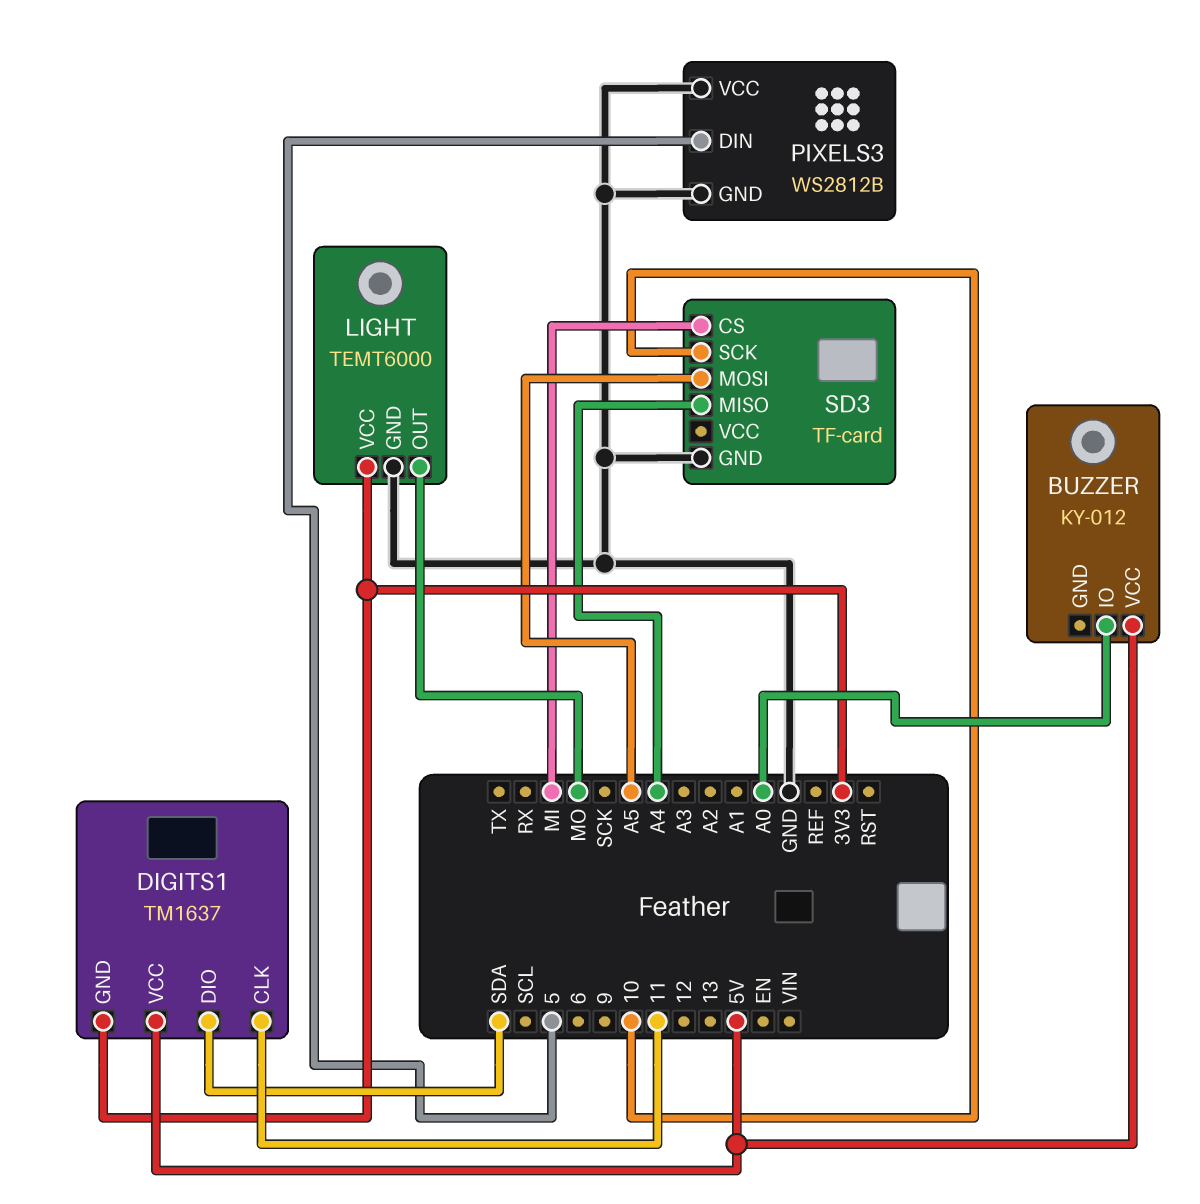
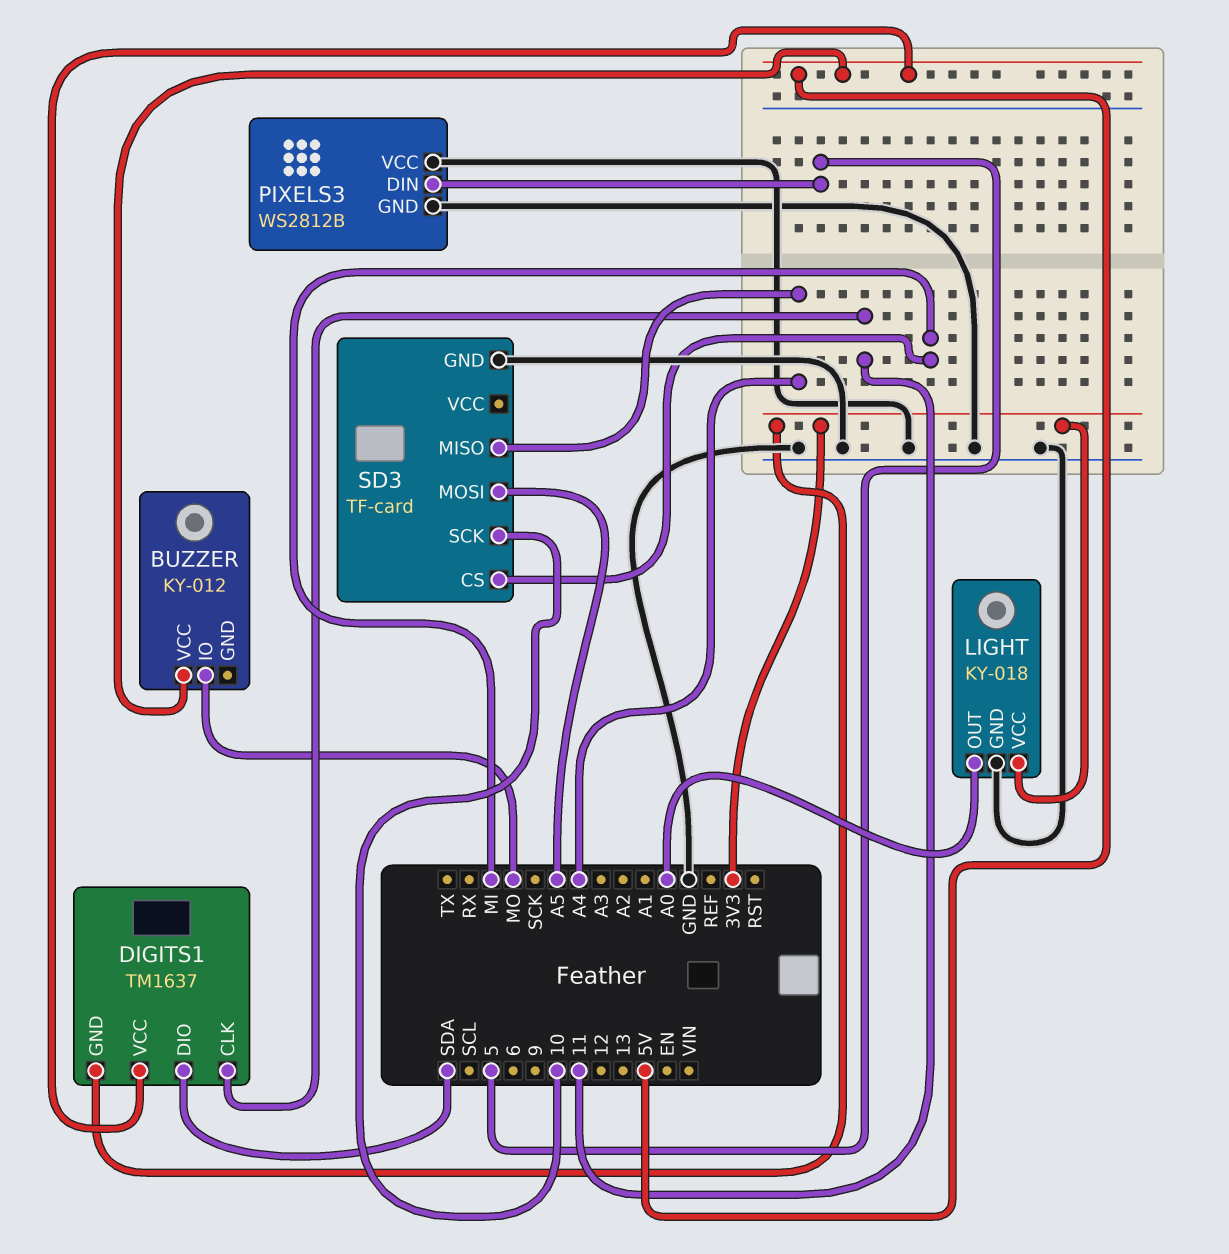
BUZZER pin IO: A0 -> MO
LIGHT: TEMT6000 -> KY-018
LIGHT pin OUT: MO -> A0

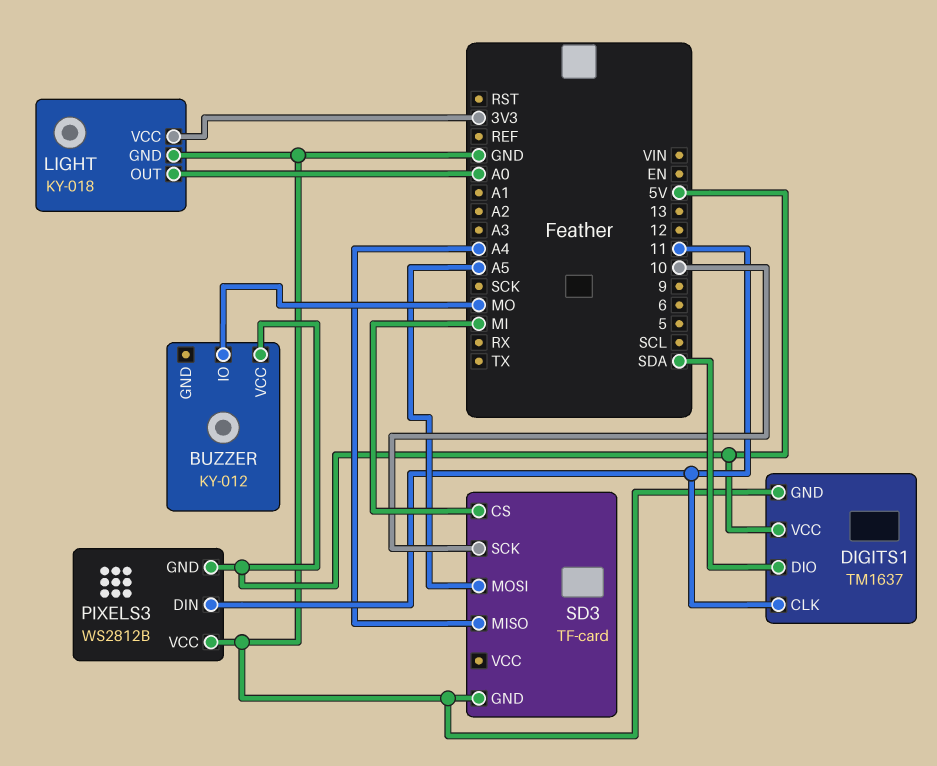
DIGITS1 pin GND: 3V3 -> GND
PIXELS3 pin DIN: 5 -> 11
PIXELS3 pin GND: GND -> 5V

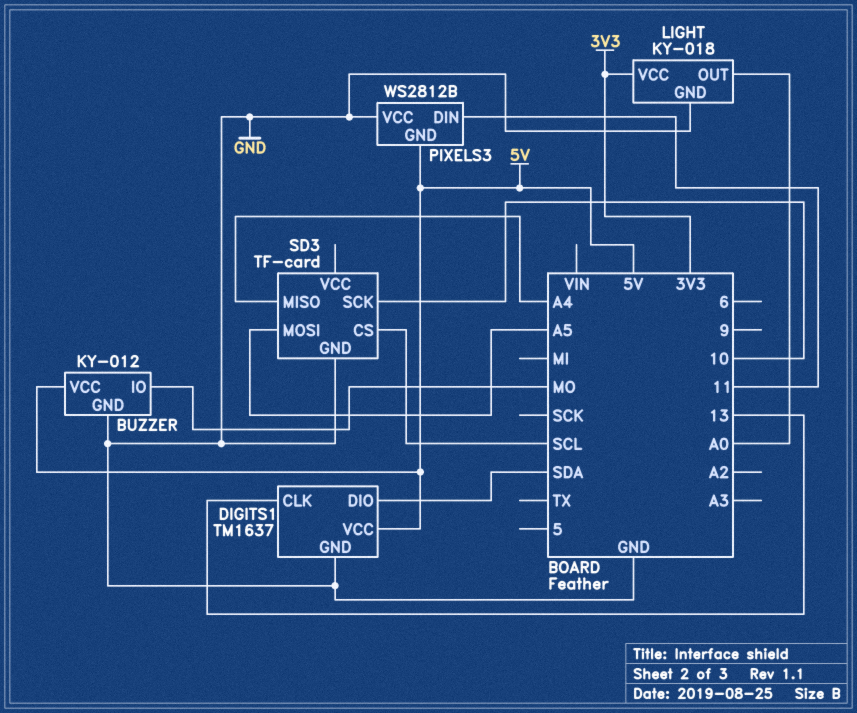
BUZZER pin GND: none -> GND
DIGITS1 pin CLK: 11 -> 13
SD3 pin CS: MI -> SCL

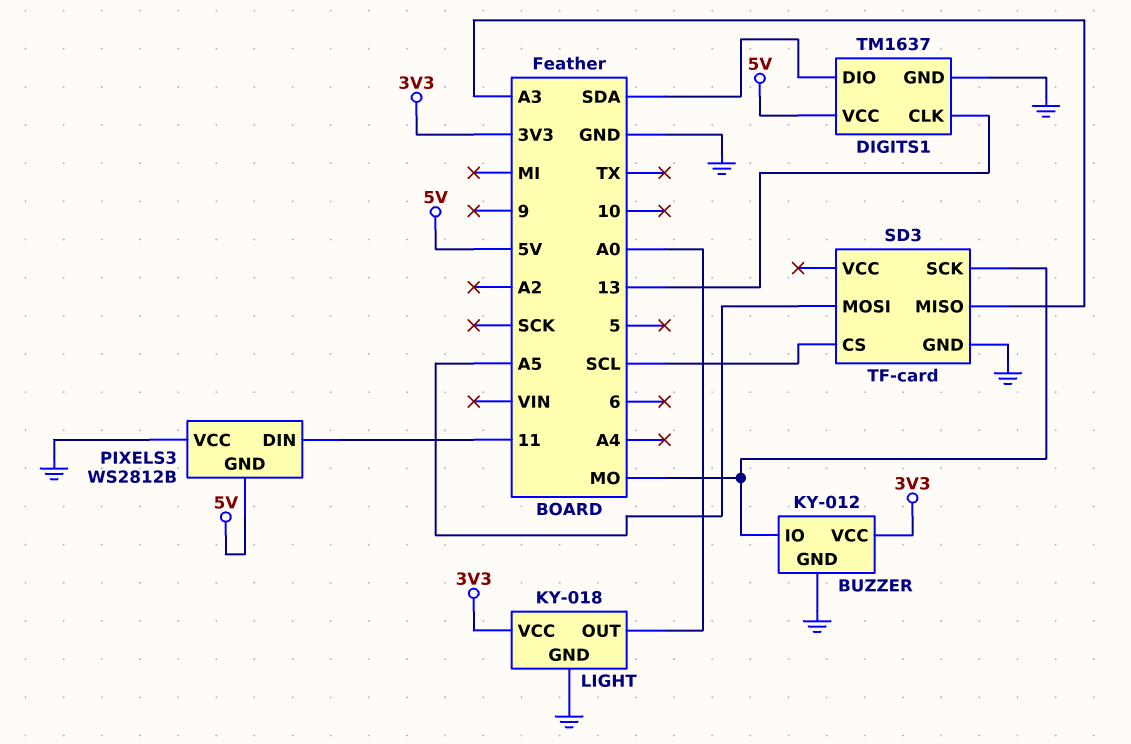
BUZZER pin VCC: 5V -> 3V3
SD3 pin MISO: A4 -> A3
SD3 pin SCK: 10 -> MO

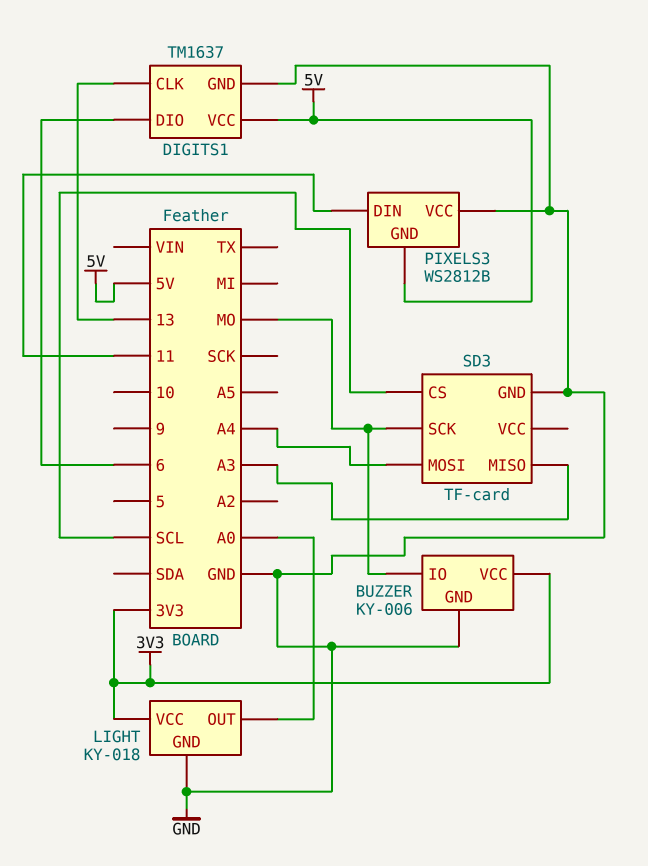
BUZZER: KY-012 -> KY-006
DIGITS1 pin DIO: SDA -> 6
SD3 pin MOSI: A5 -> A4

